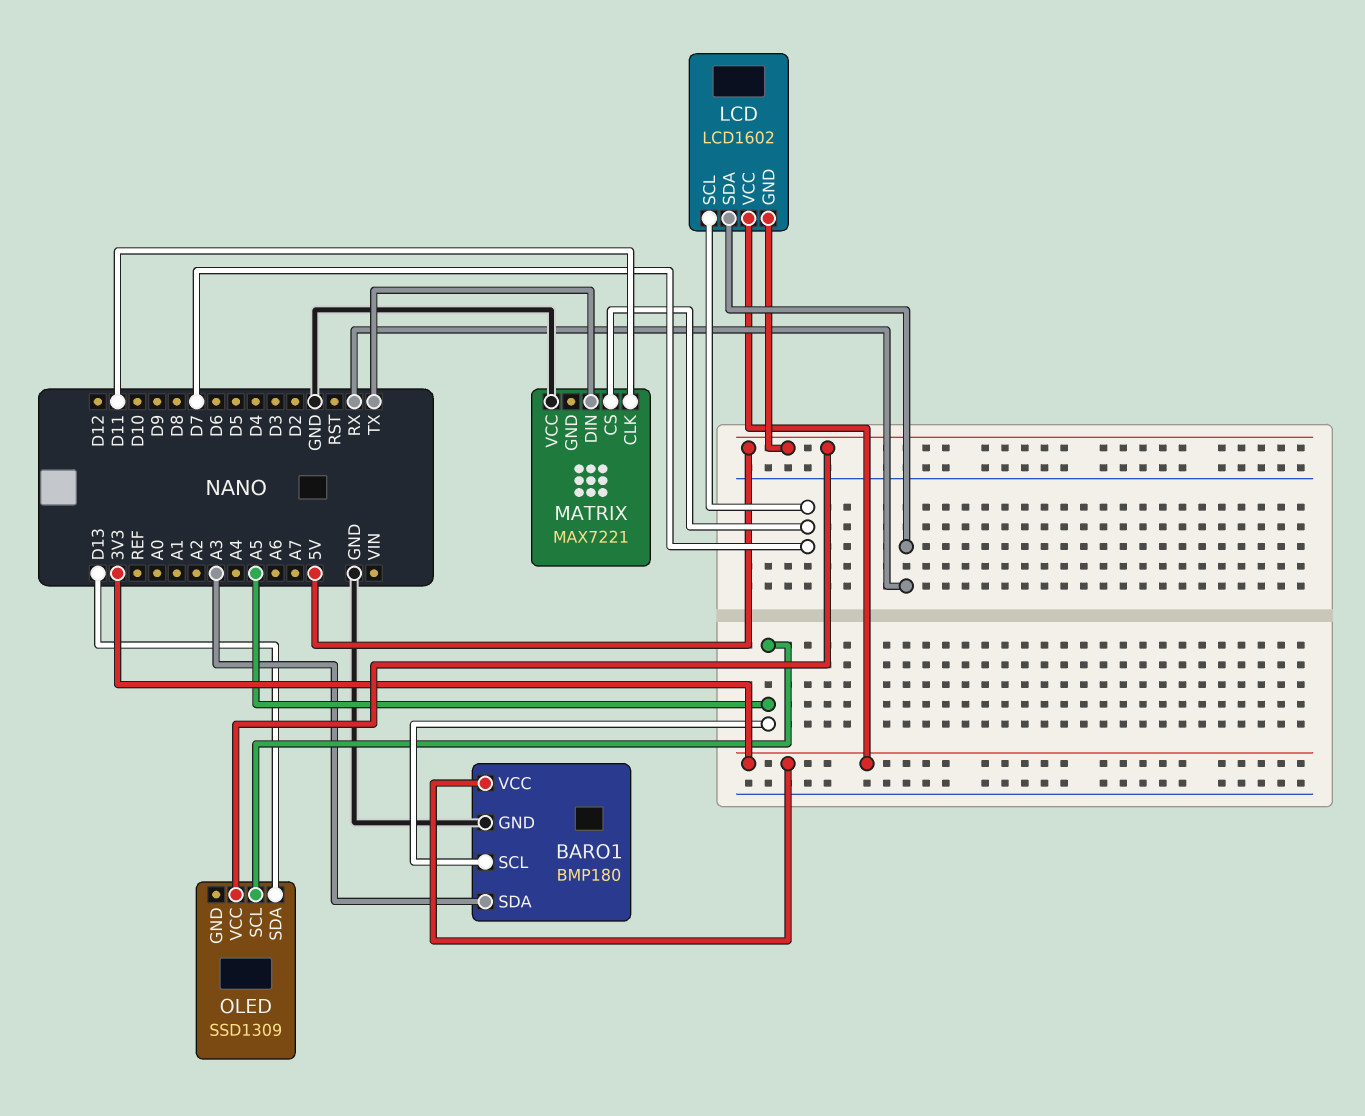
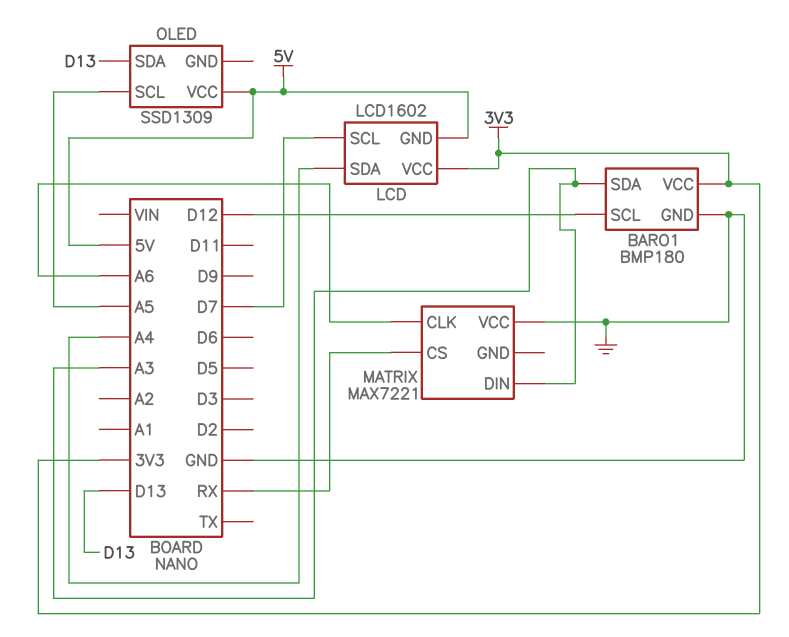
BARO1 pin SCL: A5 -> D12
LCD pin SDA: RX -> A4
MATRIX pin CLK: D11 -> A6
MATRIX pin CS: D7 -> RX
MATRIX pin DIN: TX -> A3

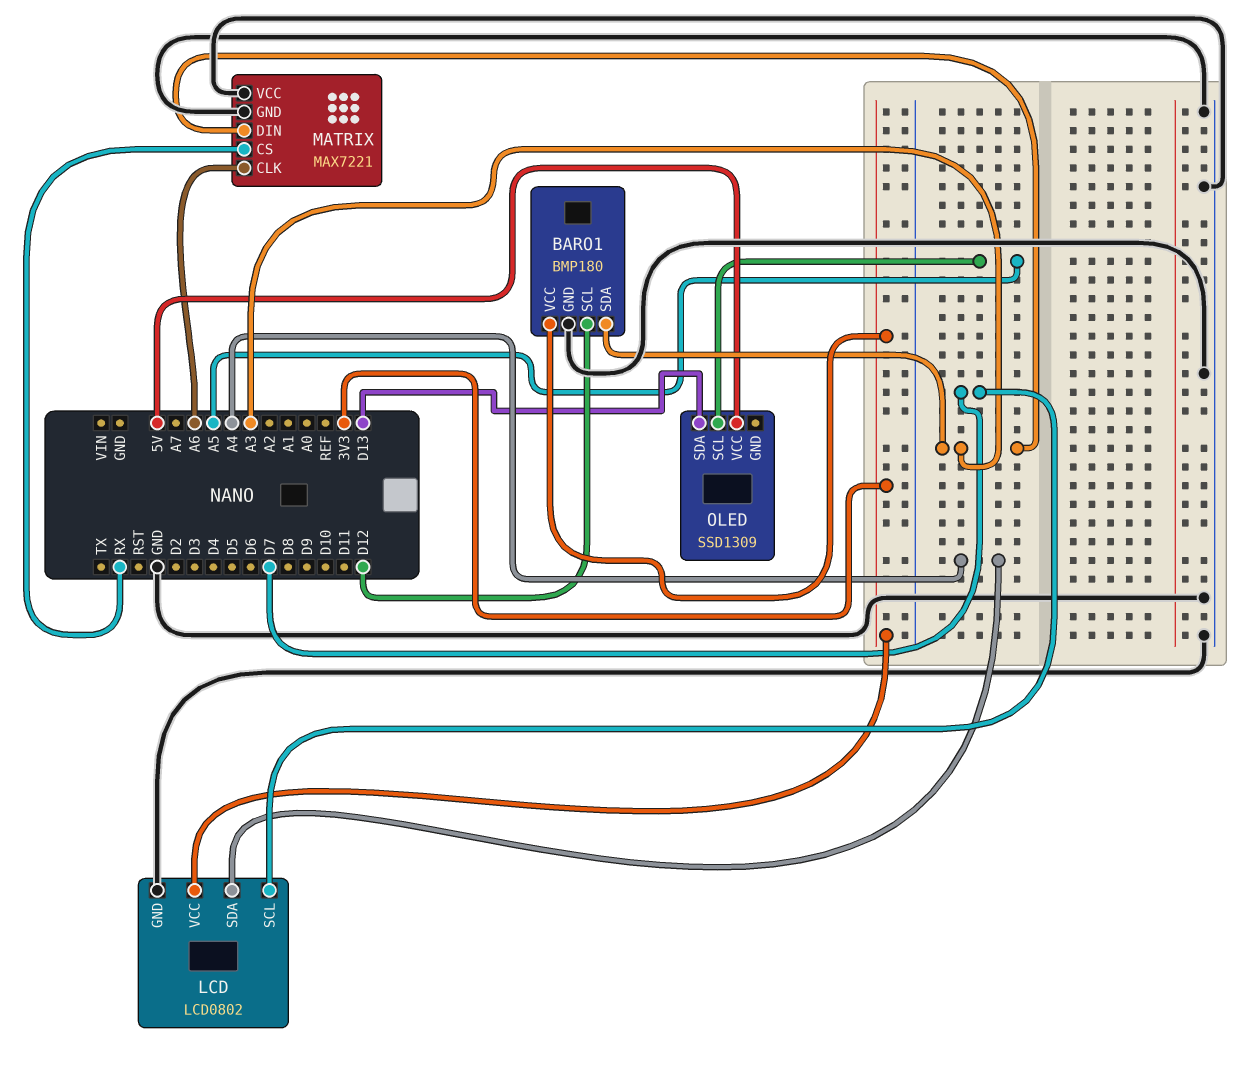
LCD: LCD1602 -> LCD0802
LCD pin GND: 5V -> GND
MATRIX pin GND: none -> GND

